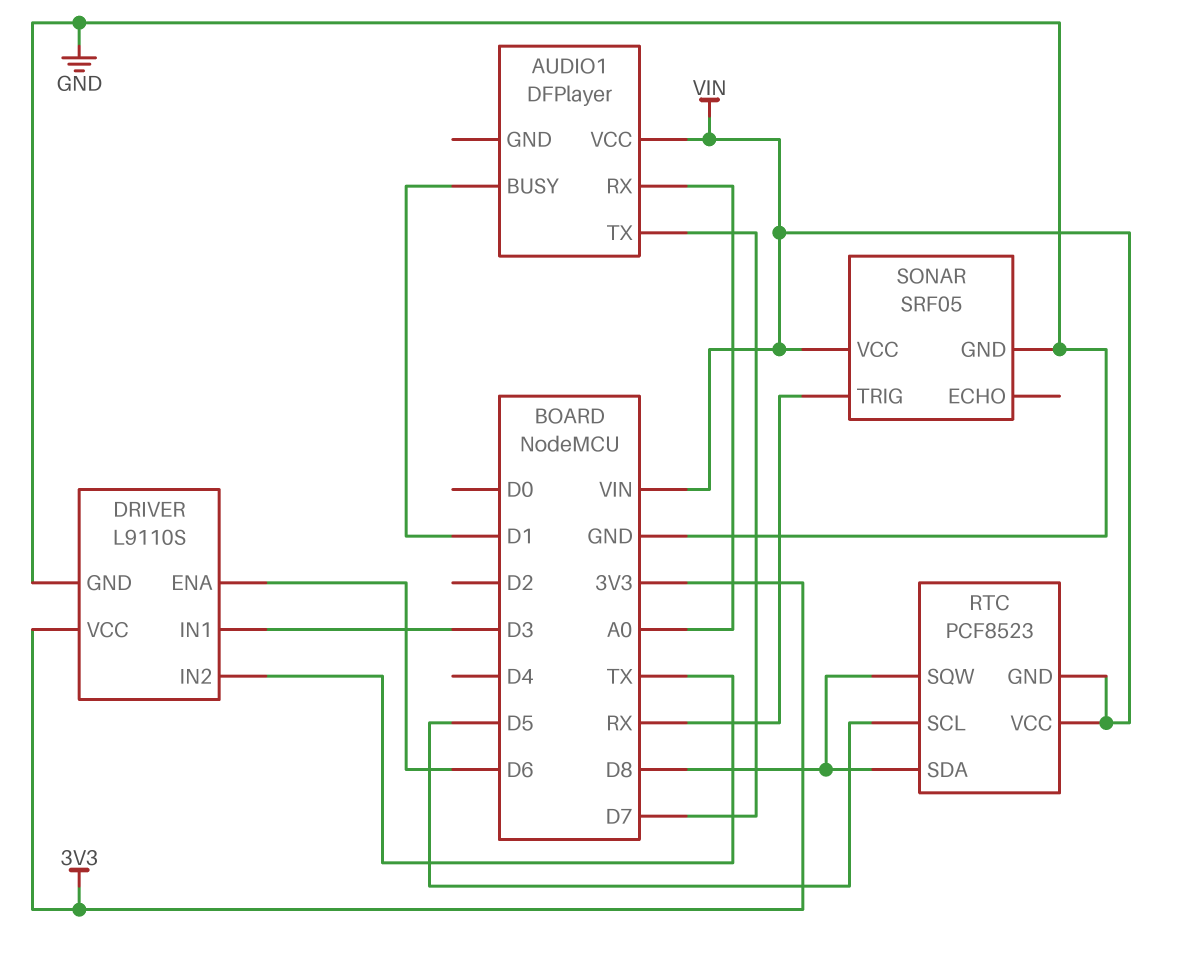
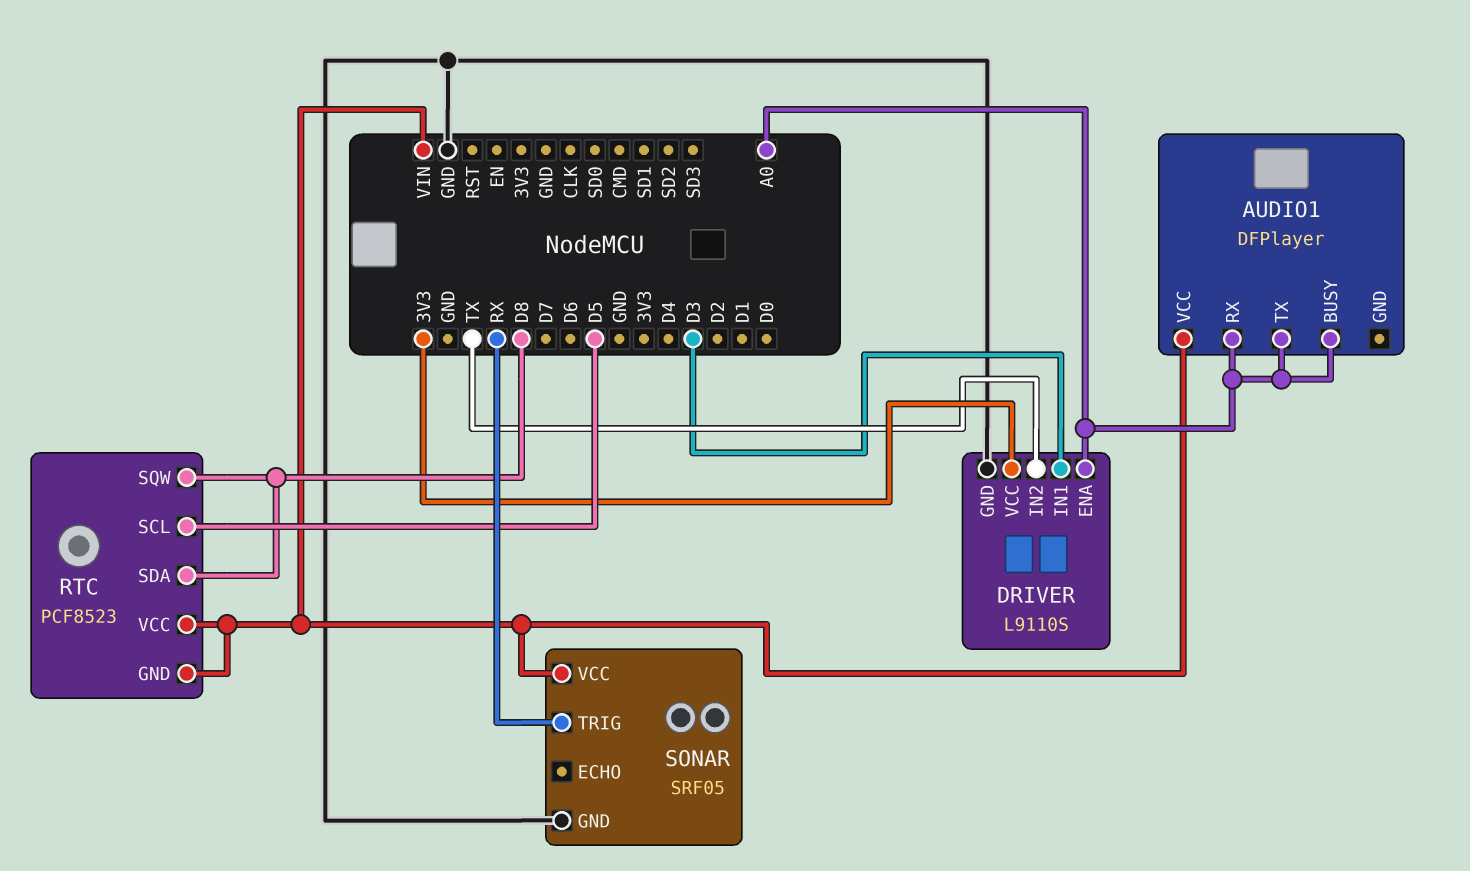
AUDIO1 pin BUSY: D1 -> A0
AUDIO1 pin TX: D7 -> A0
DRIVER pin ENA: D6 -> A0

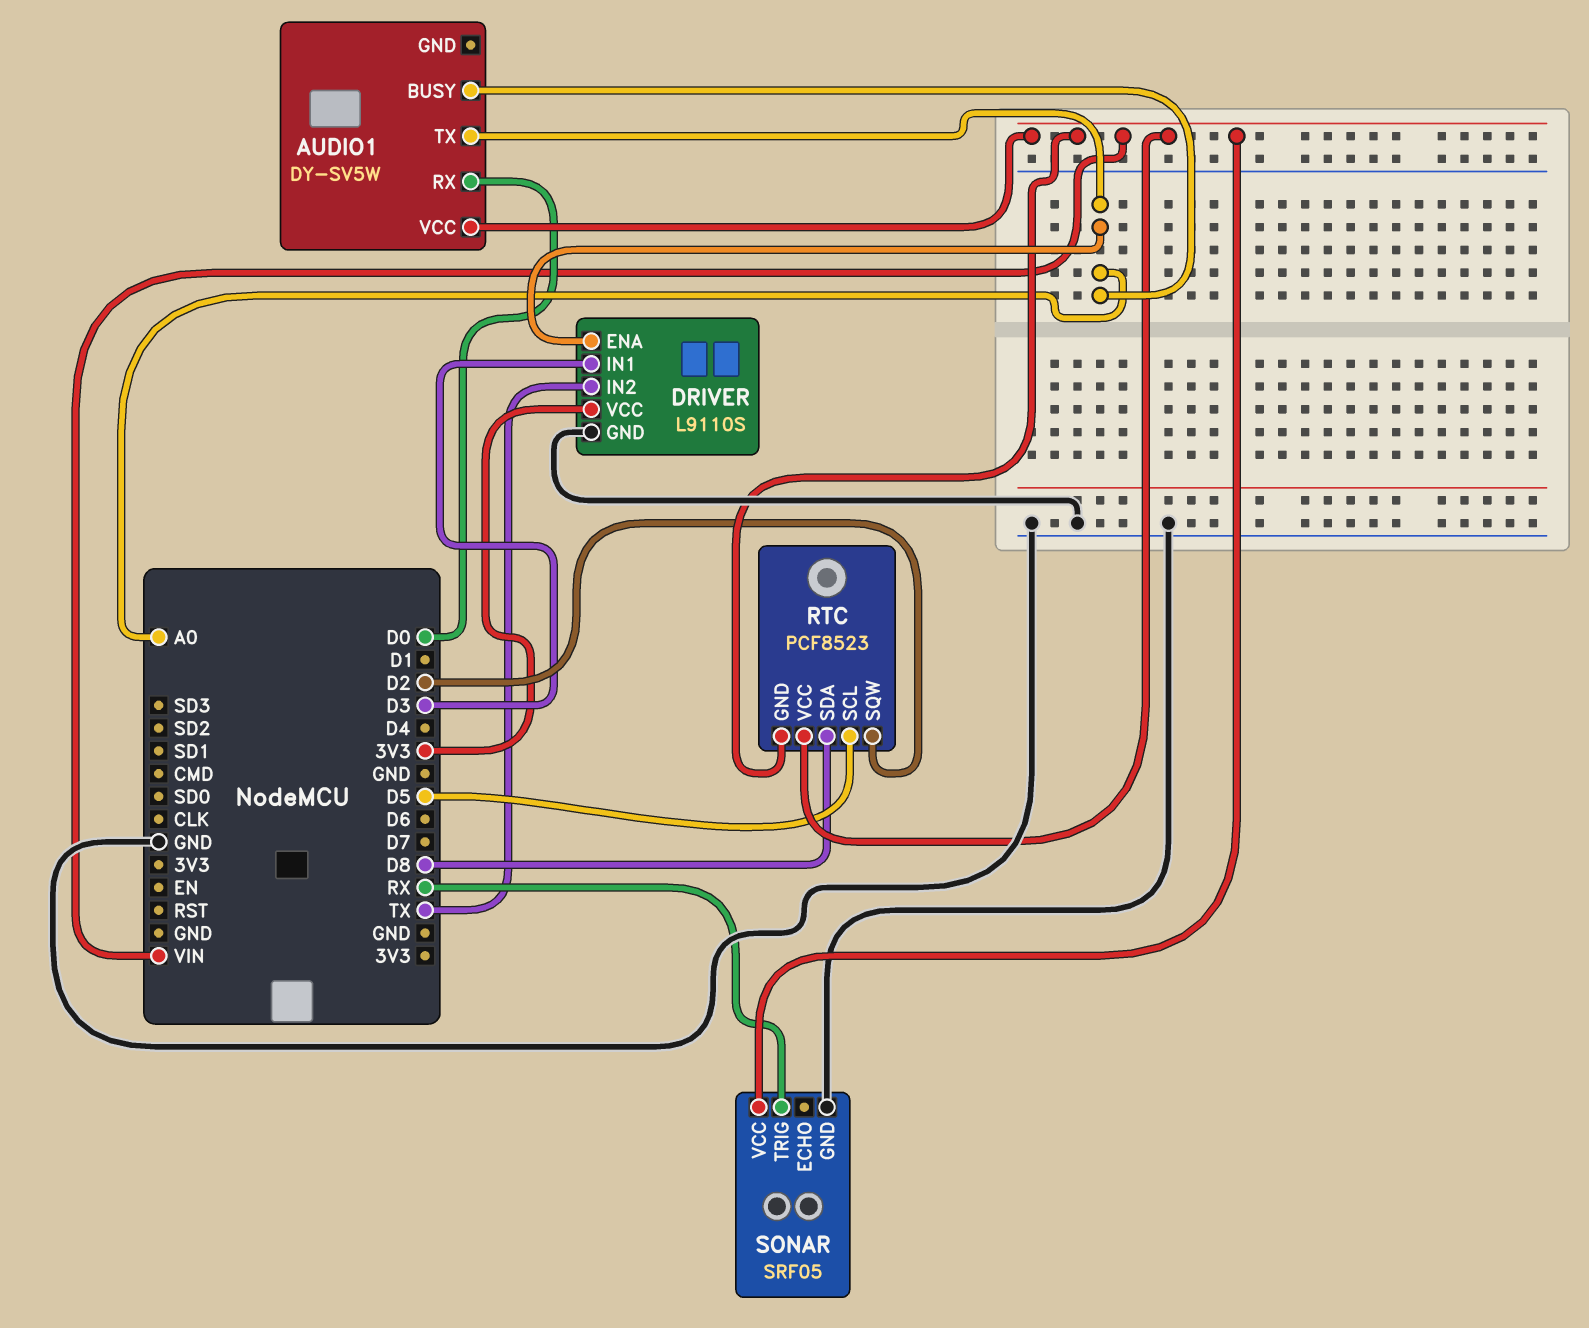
AUDIO1: DFPlayer -> DY-SV5W
AUDIO1 pin RX: A0 -> D0
RTC pin SQW: D8 -> D2

